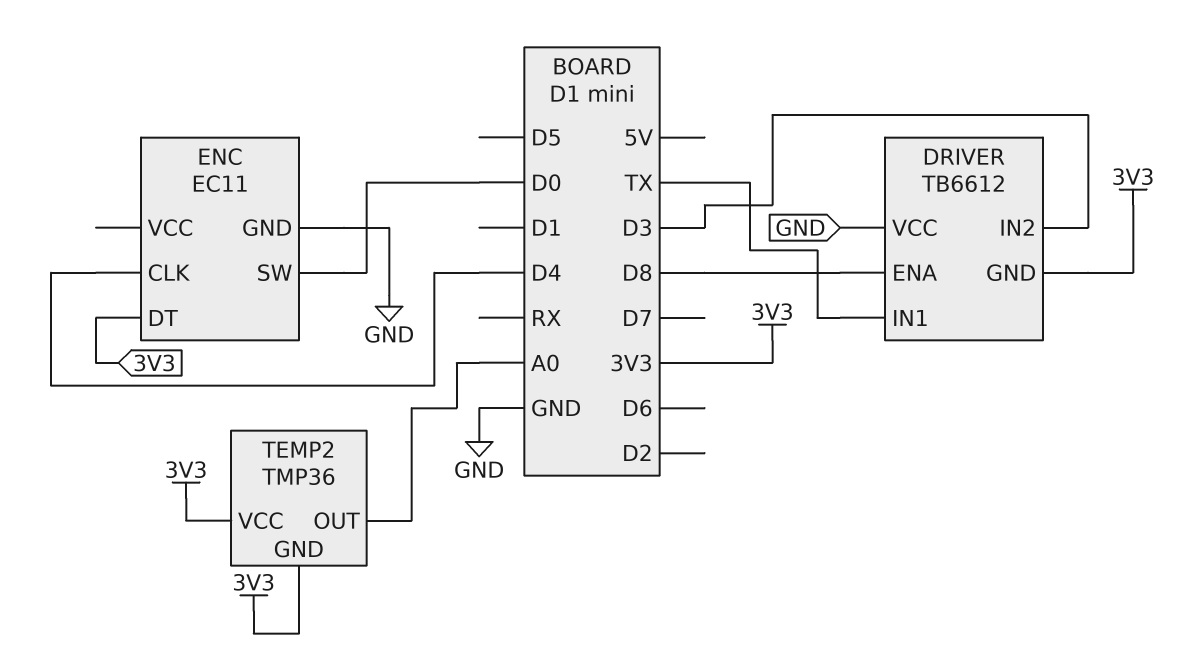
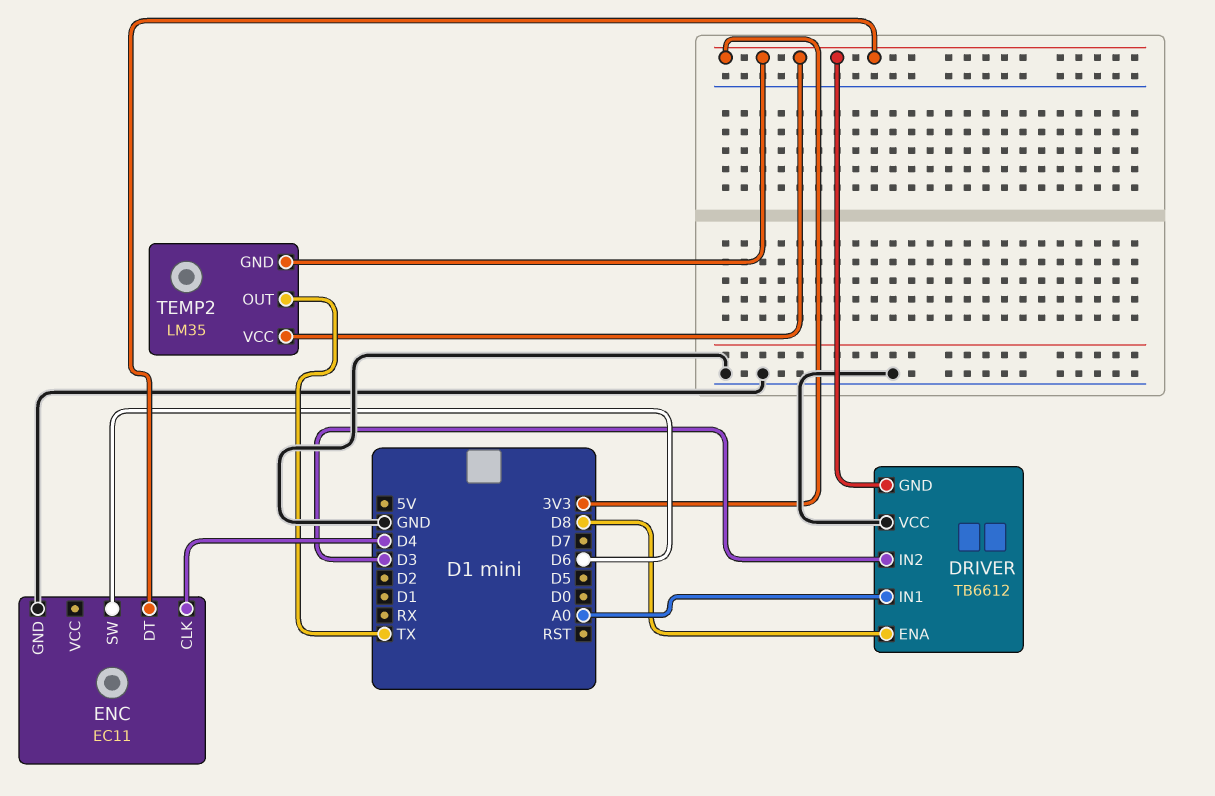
DRIVER pin IN1: TX -> A0
ENC pin SW: D0 -> D6
TEMP2: TMP36 -> LM35
TEMP2 pin OUT: A0 -> TX

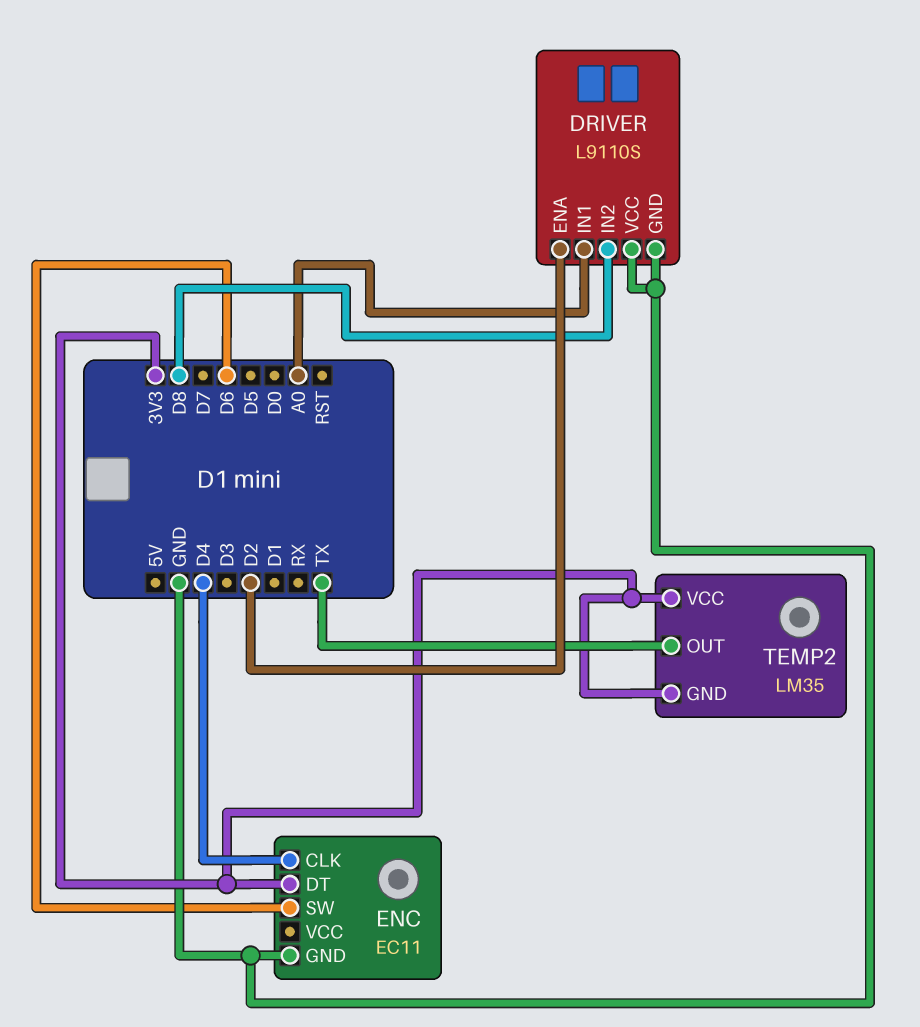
DRIVER: TB6612 -> L9110S
DRIVER pin ENA: D8 -> D2
DRIVER pin GND: 3V3 -> GND
DRIVER pin IN2: D3 -> D8

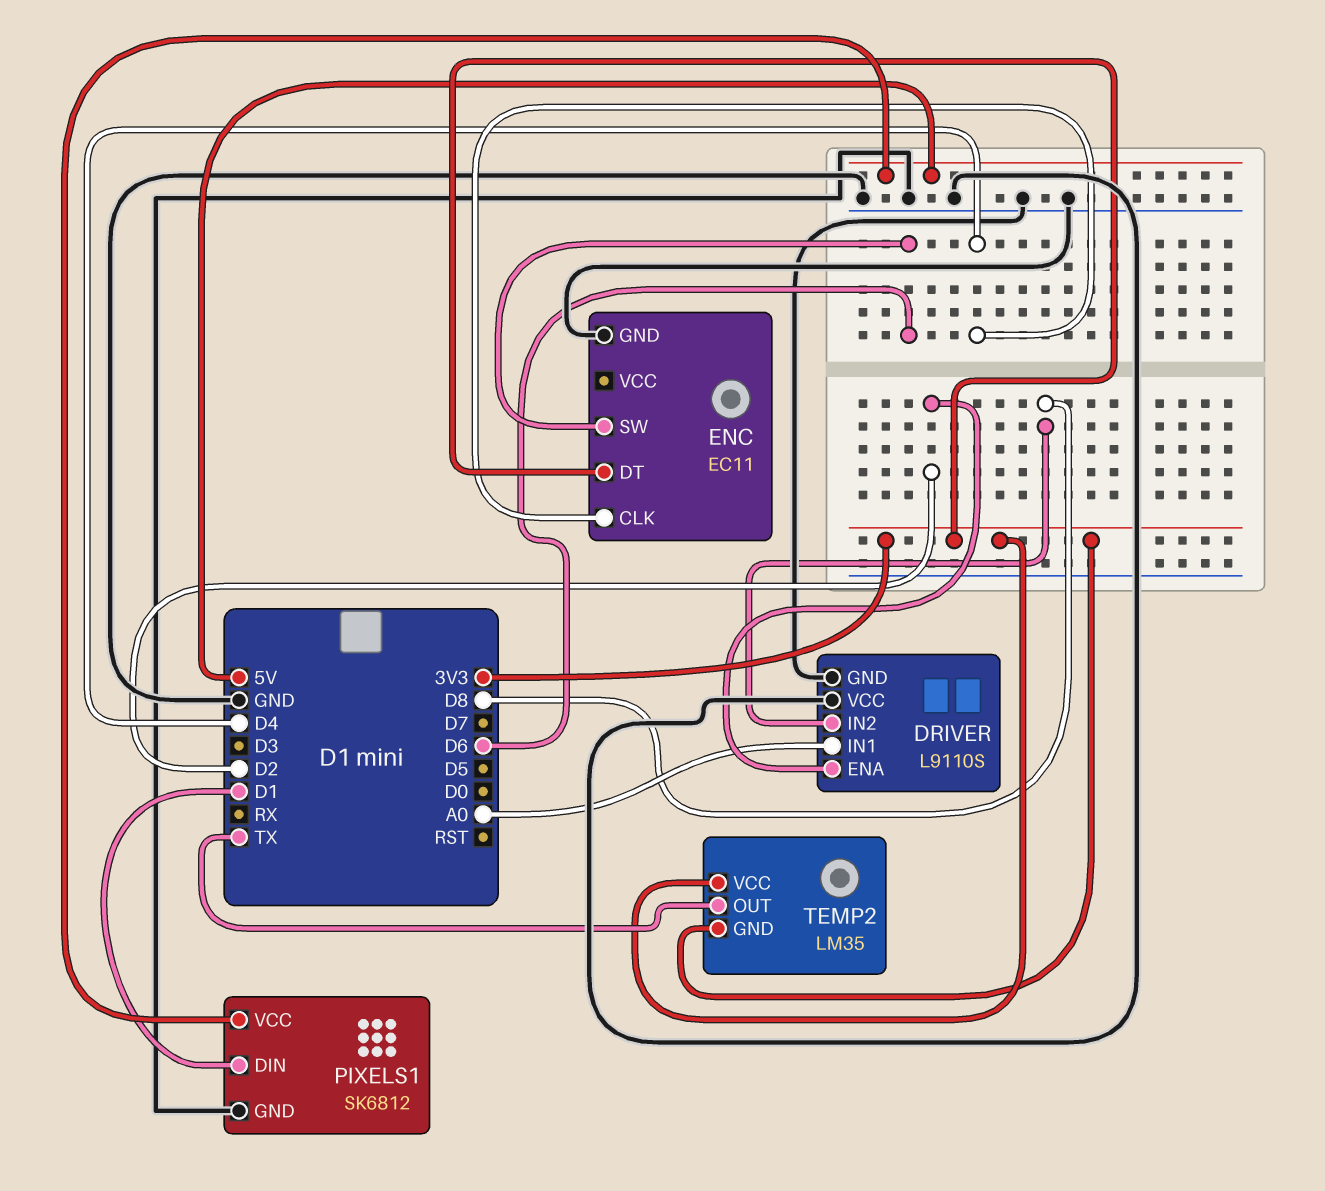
PIXELS1: none -> SK6812
PIXELS1 pin DIN: none -> D1
PIXELS1 pin GND: none -> GND
PIXELS1 pin VCC: none -> 5V

